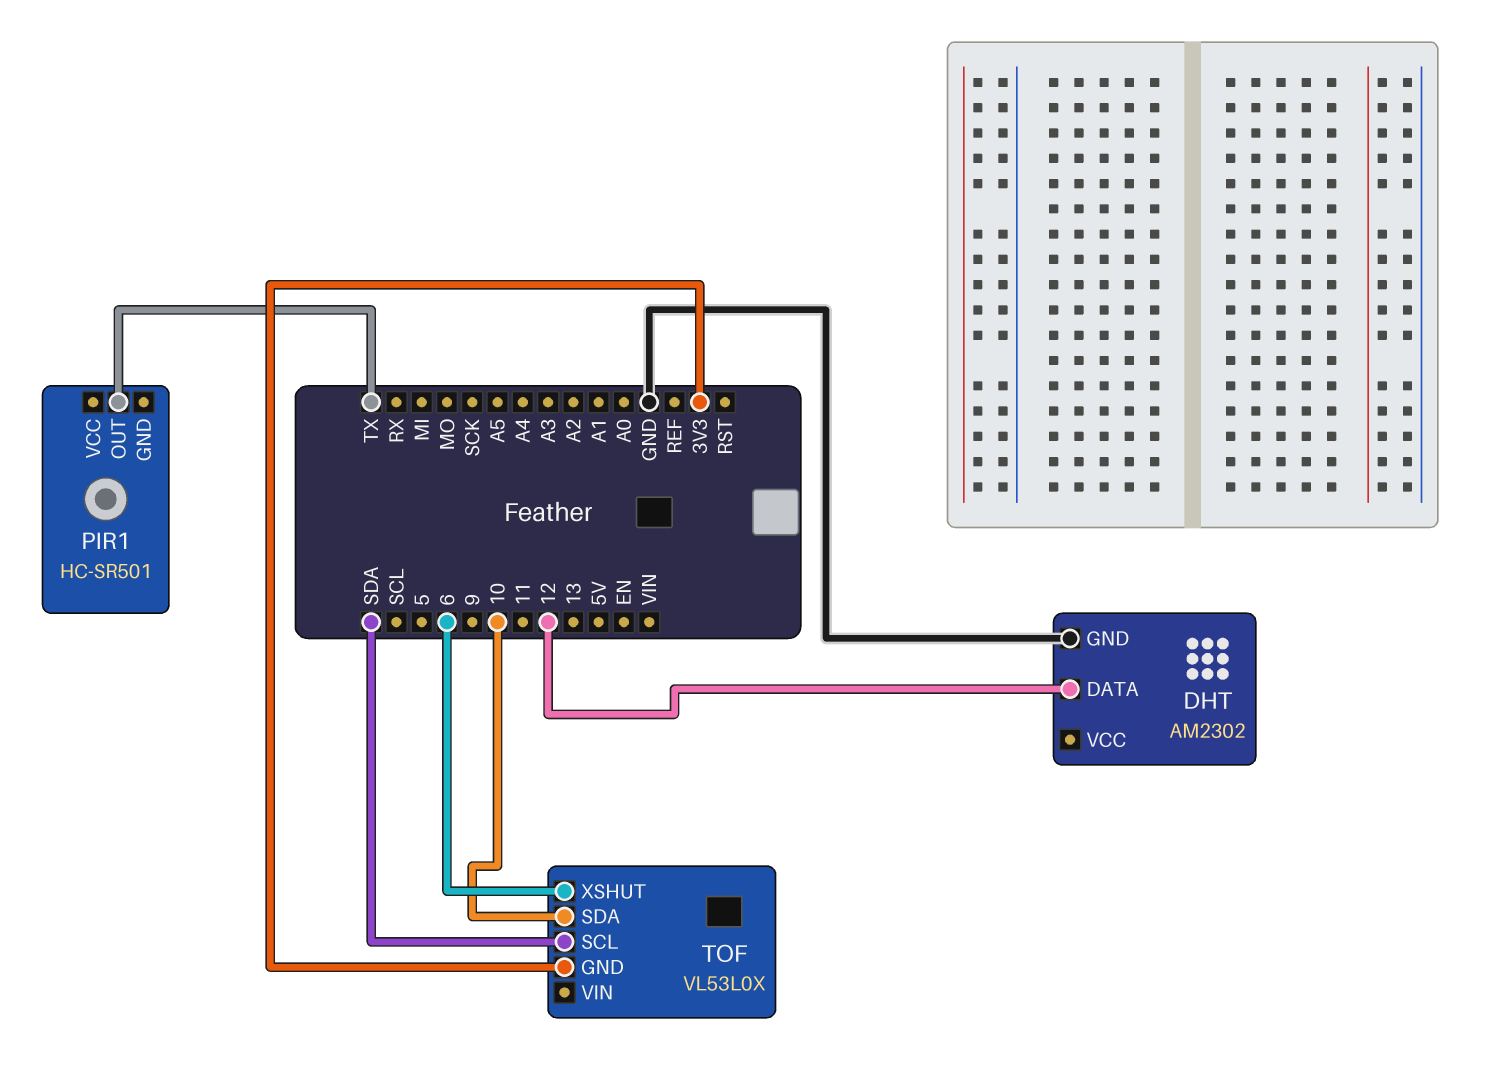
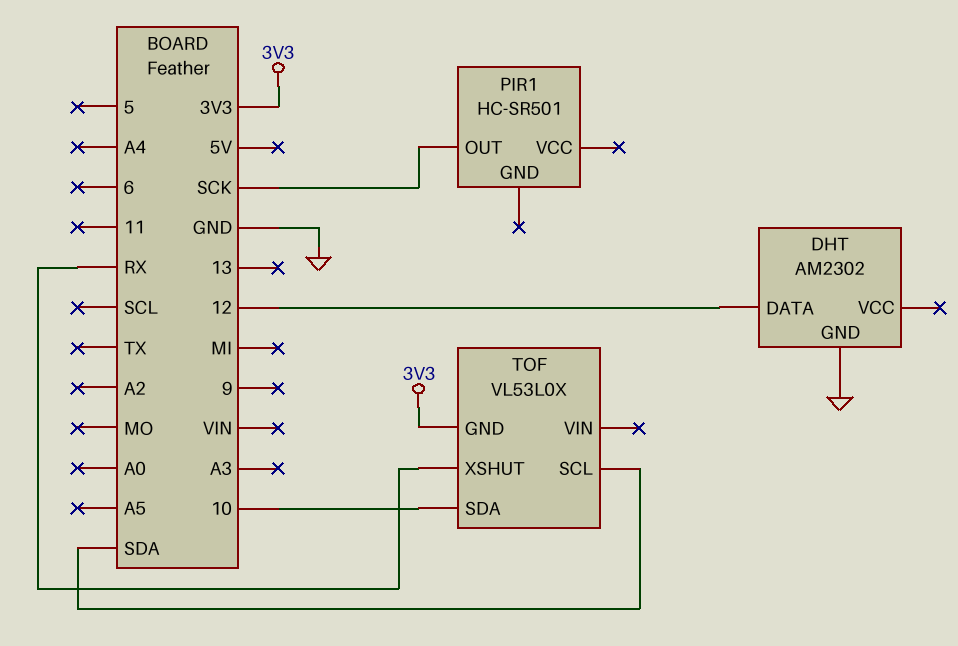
PIR1 pin OUT: TX -> SCK
TOF pin XSHUT: 6 -> RX

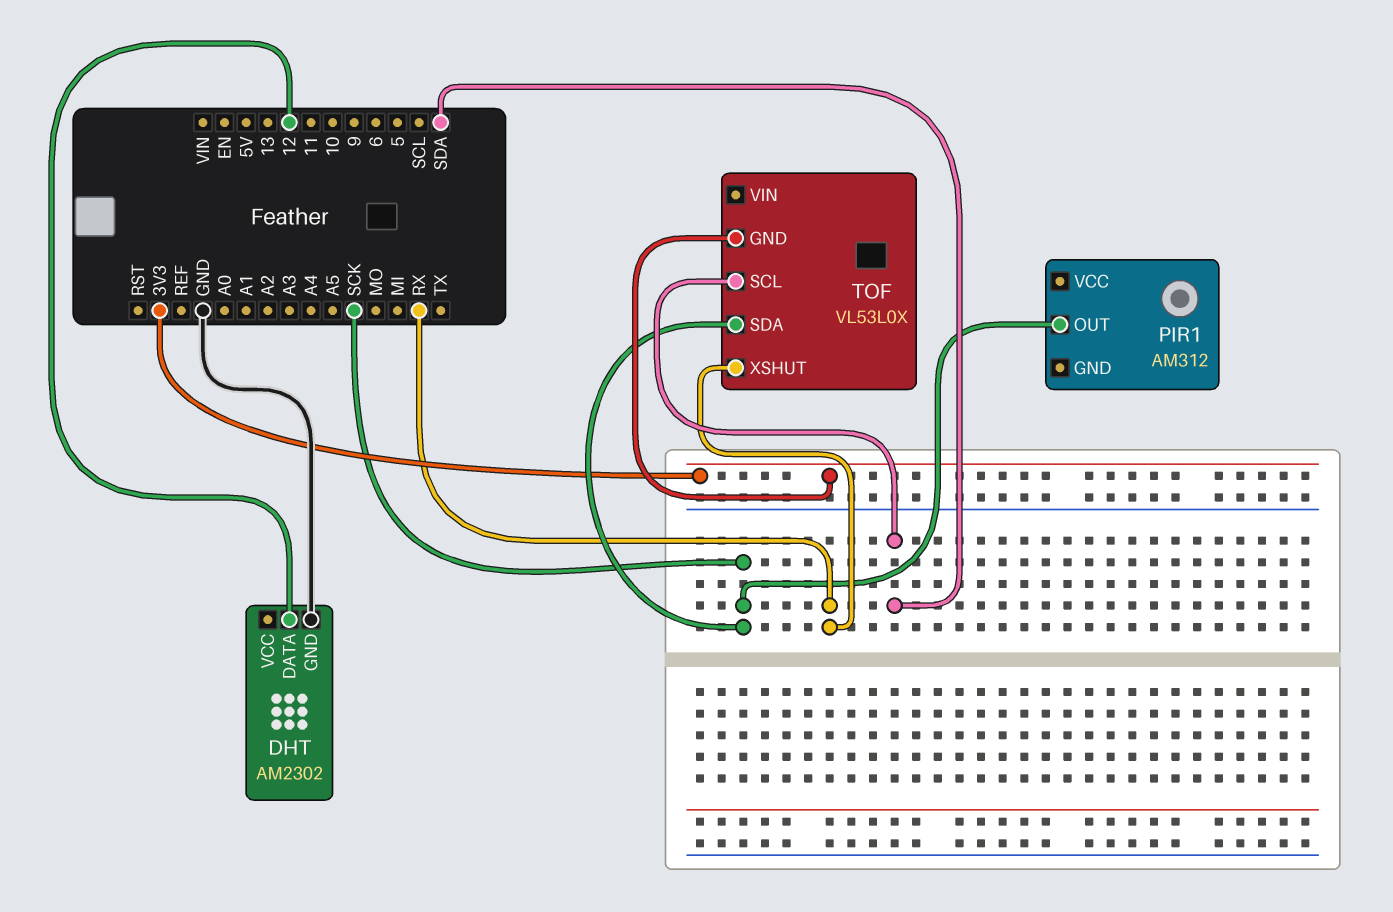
PIR1: HC-SR501 -> AM312
TOF pin SDA: 10 -> SCK

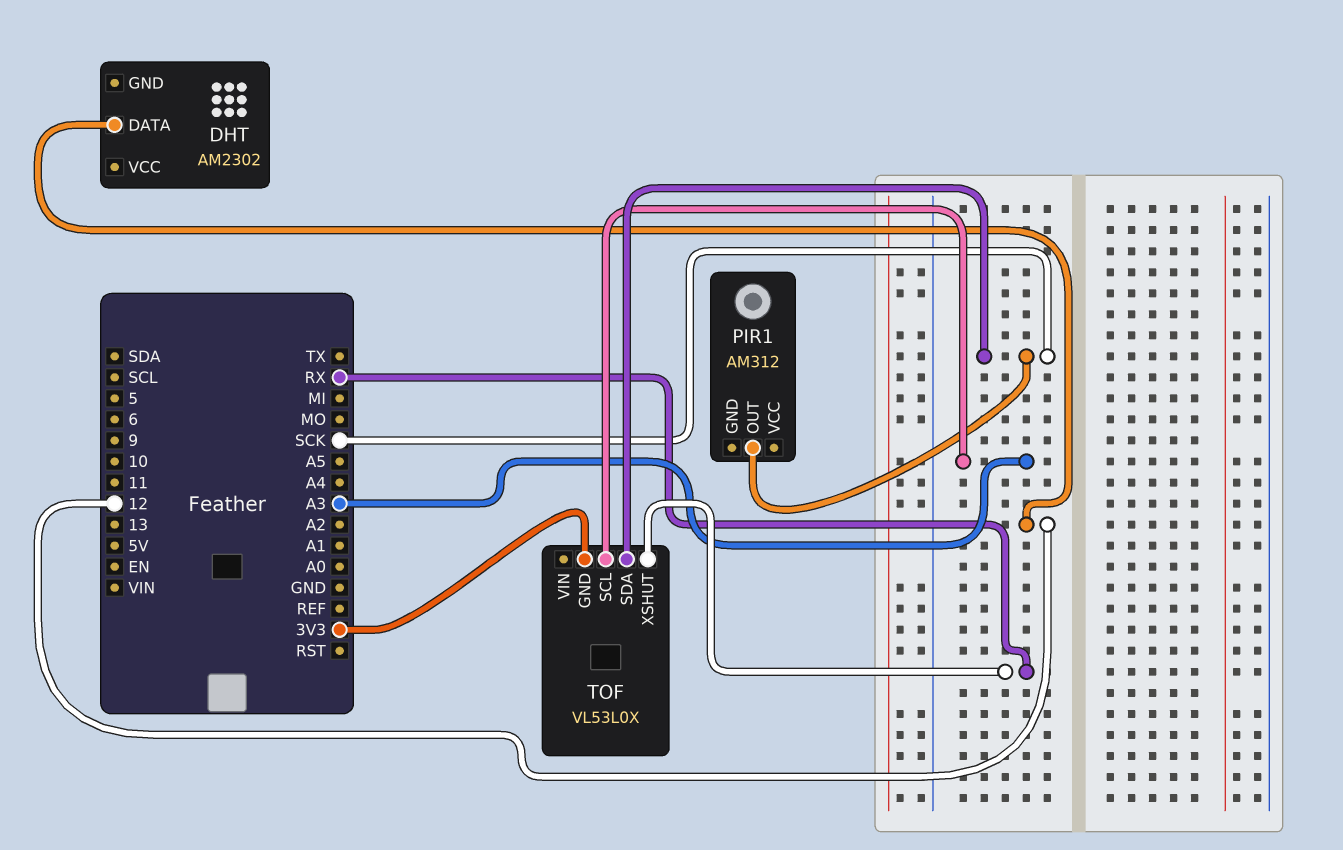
DHT pin GND: GND -> none
TOF pin SCL: SDA -> A3

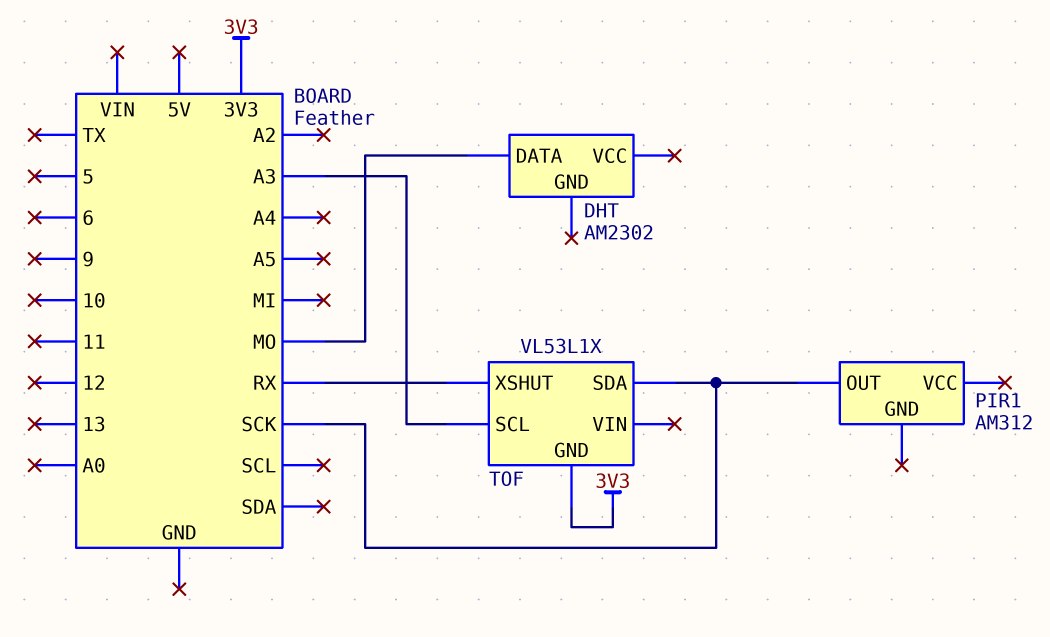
DHT pin DATA: 12 -> MO
TOF: VL53L0X -> VL53L1X

